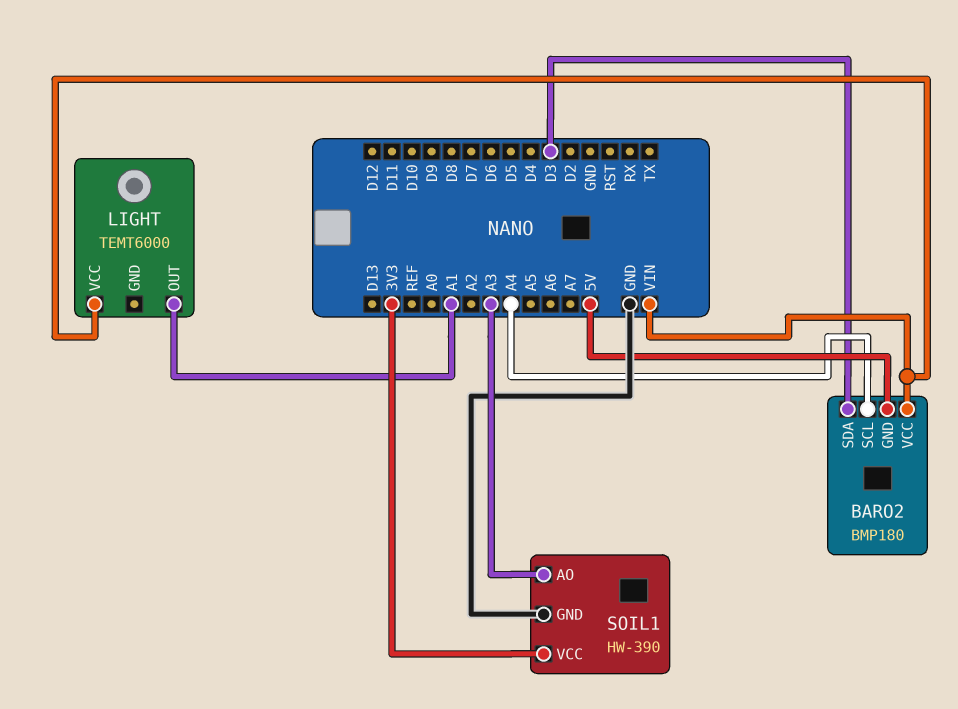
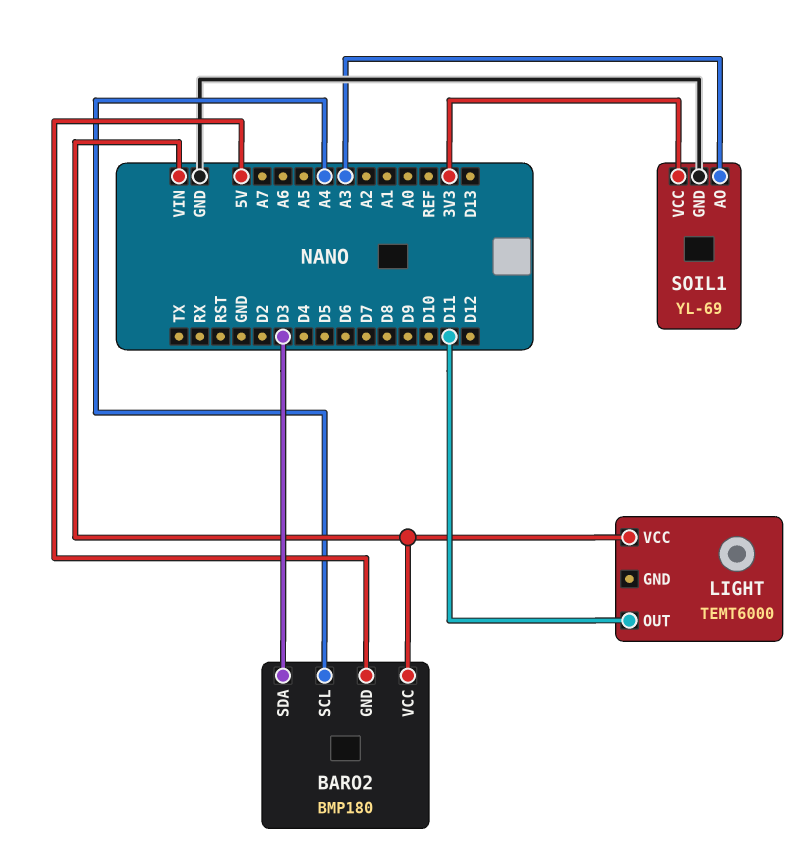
LIGHT pin OUT: A1 -> D11
SOIL1: HW-390 -> YL-69

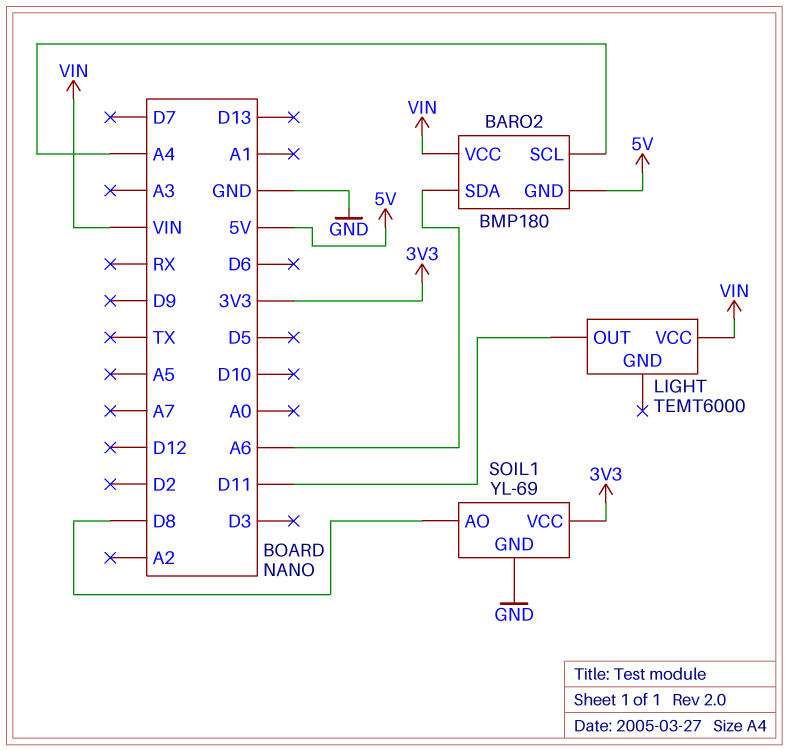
BARO2 pin SDA: D3 -> A6
SOIL1 pin AO: A3 -> D8

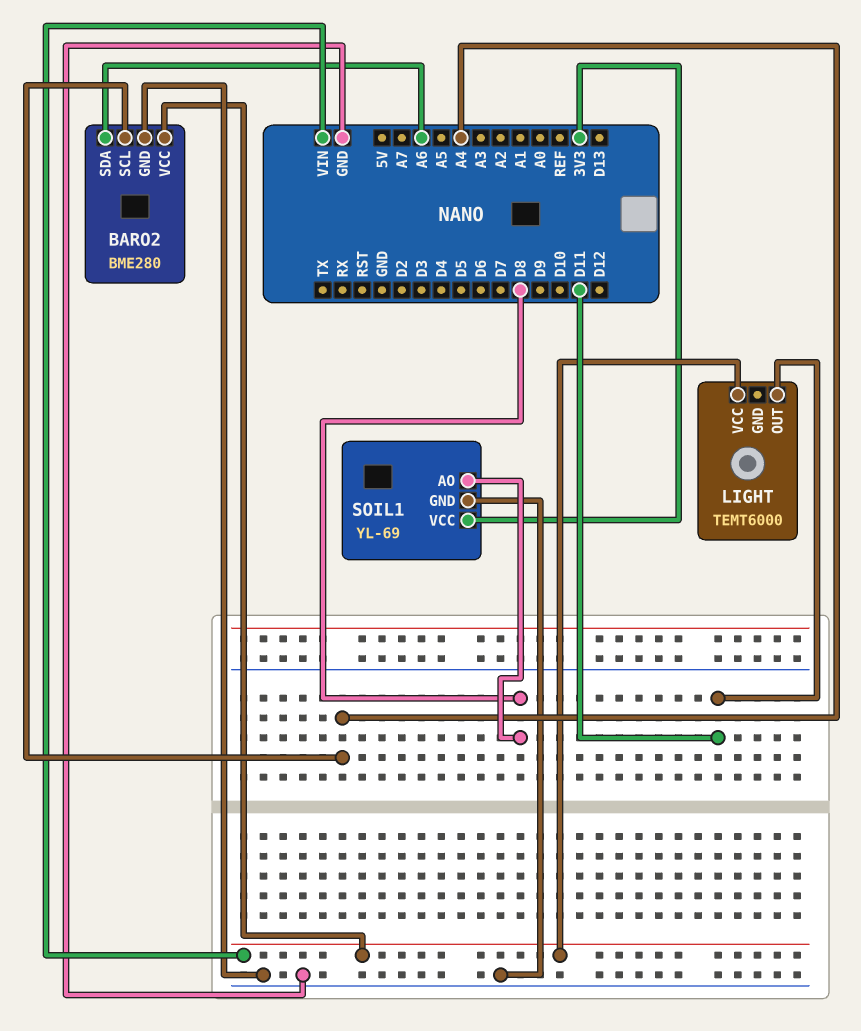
BARO2: BMP180 -> BME280
BARO2 pin GND: 5V -> GND

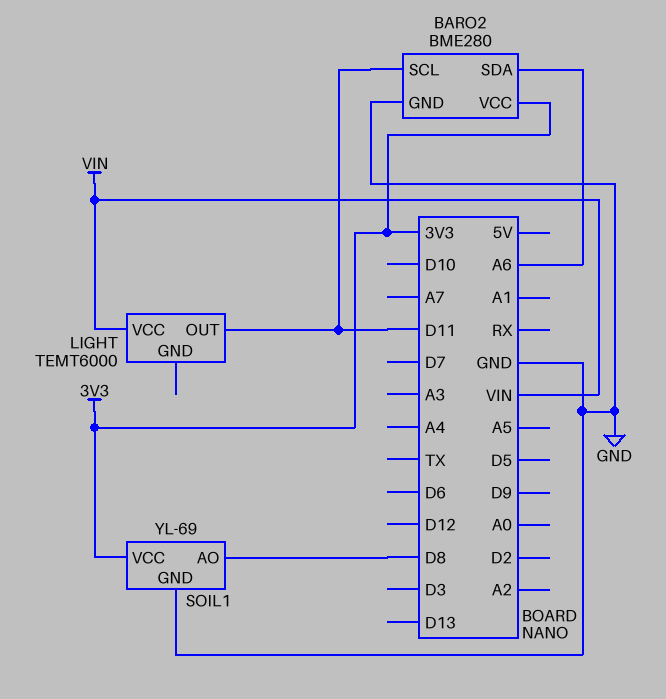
BARO2 pin SCL: A4 -> D11
BARO2 pin VCC: VIN -> 3V3

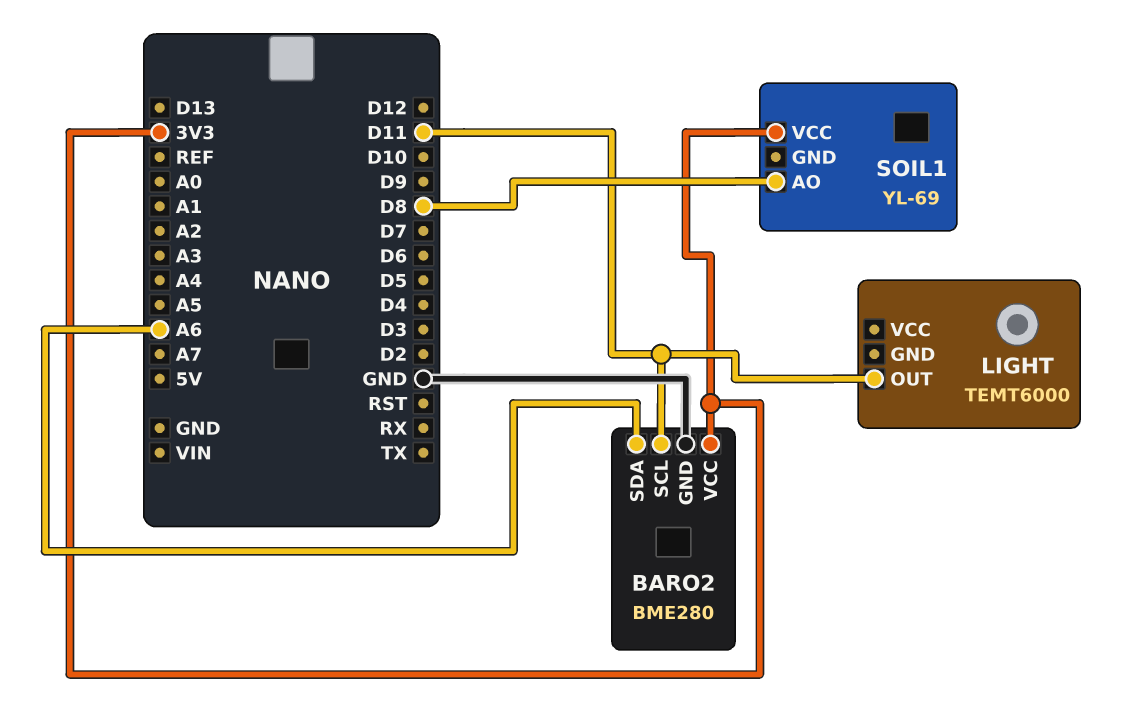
LIGHT pin VCC: VIN -> none
SOIL1 pin GND: GND -> none

